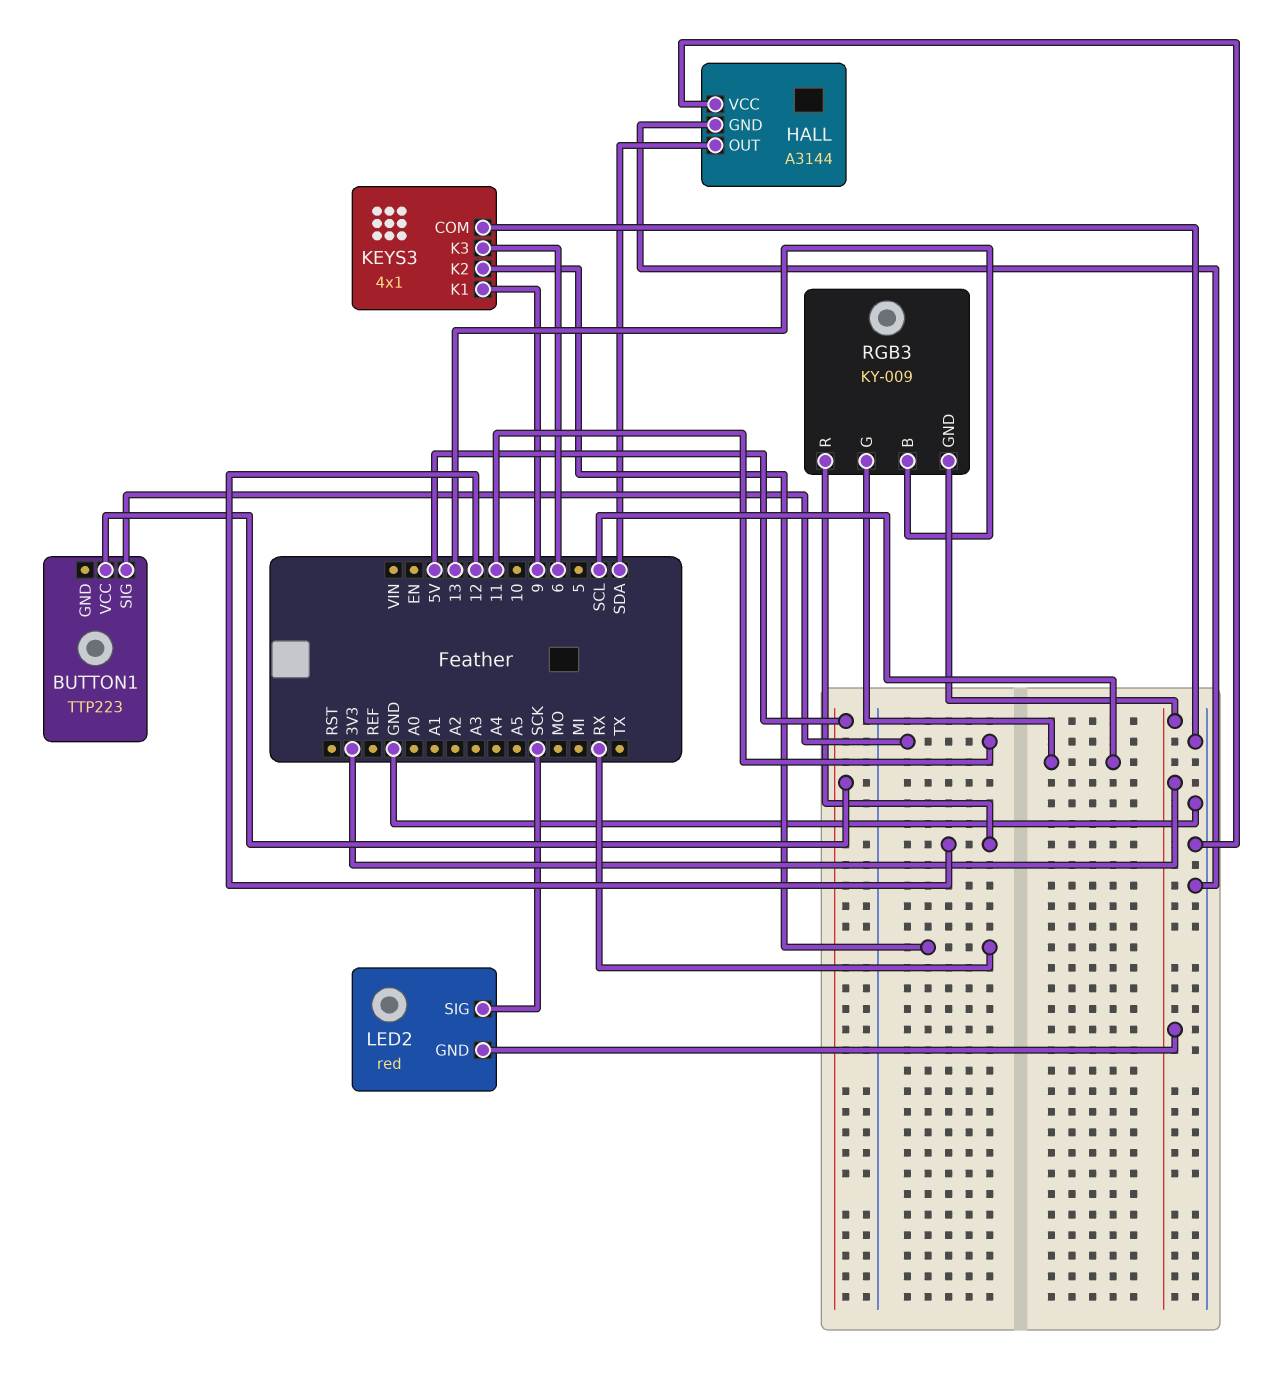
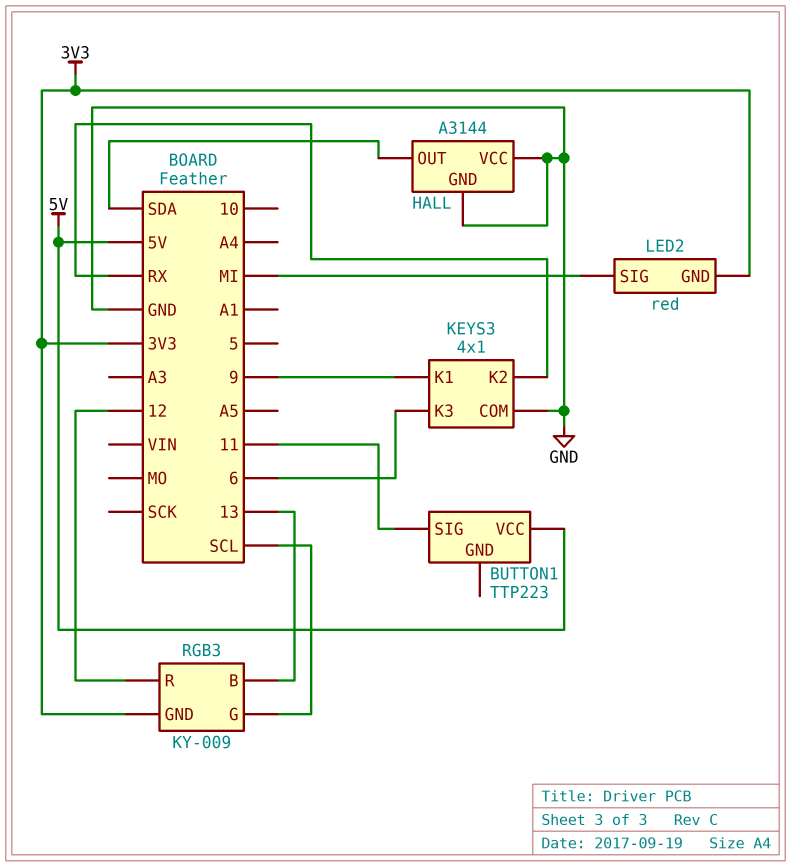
LED2 pin SIG: SCK -> MI

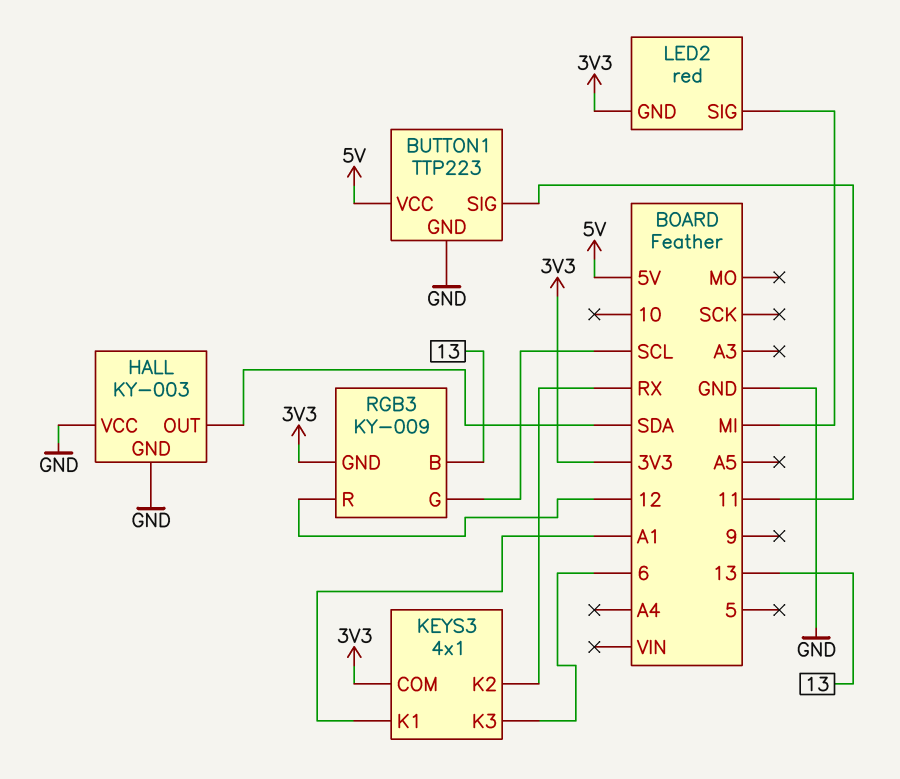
BUTTON1 pin GND: none -> GND
HALL: A3144 -> KY-003
KEYS3 pin COM: GND -> 3V3
KEYS3 pin K1: 9 -> A1

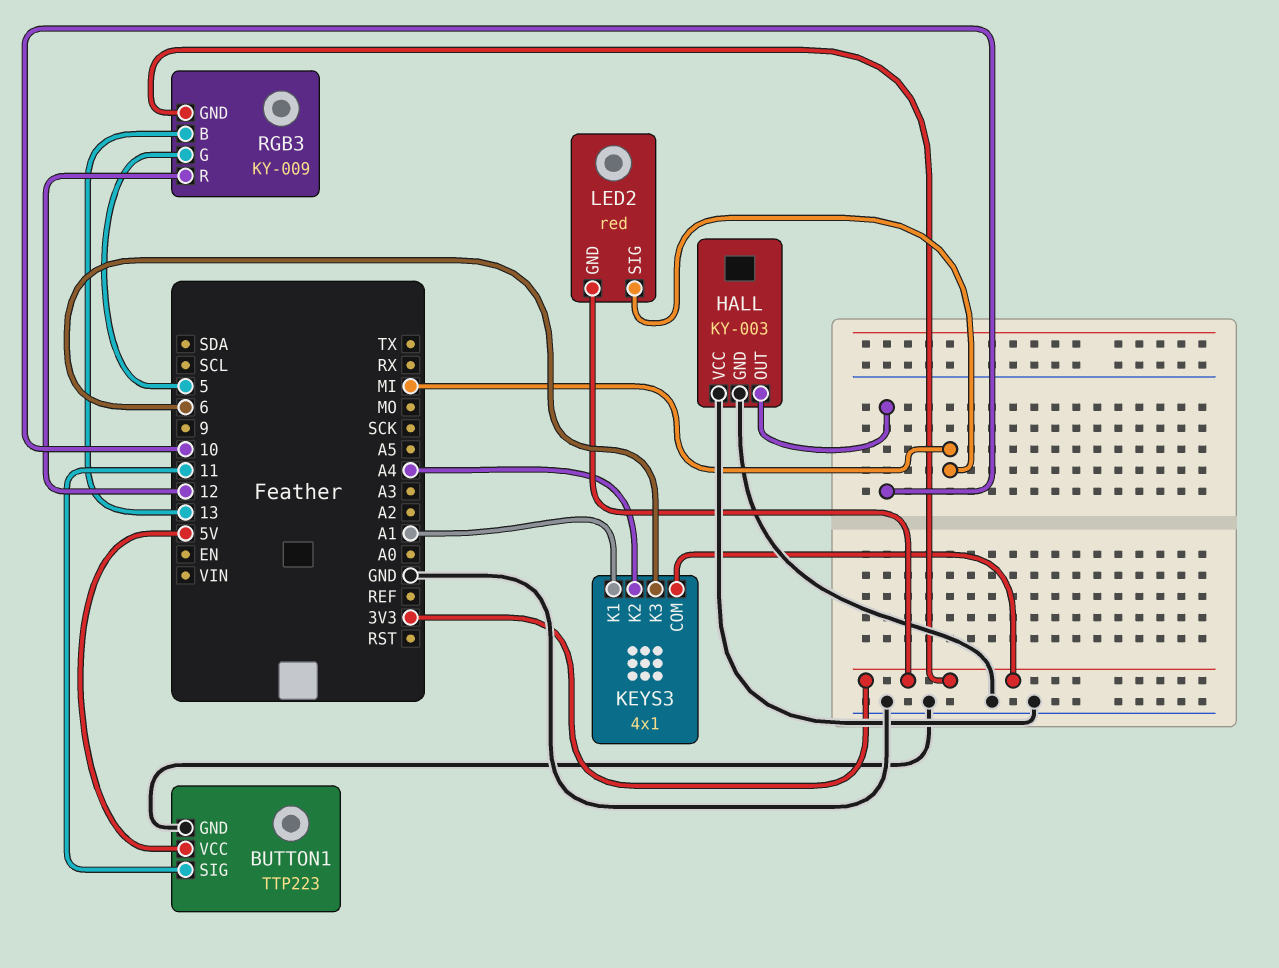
HALL pin OUT: SDA -> 10
KEYS3 pin K2: RX -> A4
RGB3 pin G: SCL -> 5

